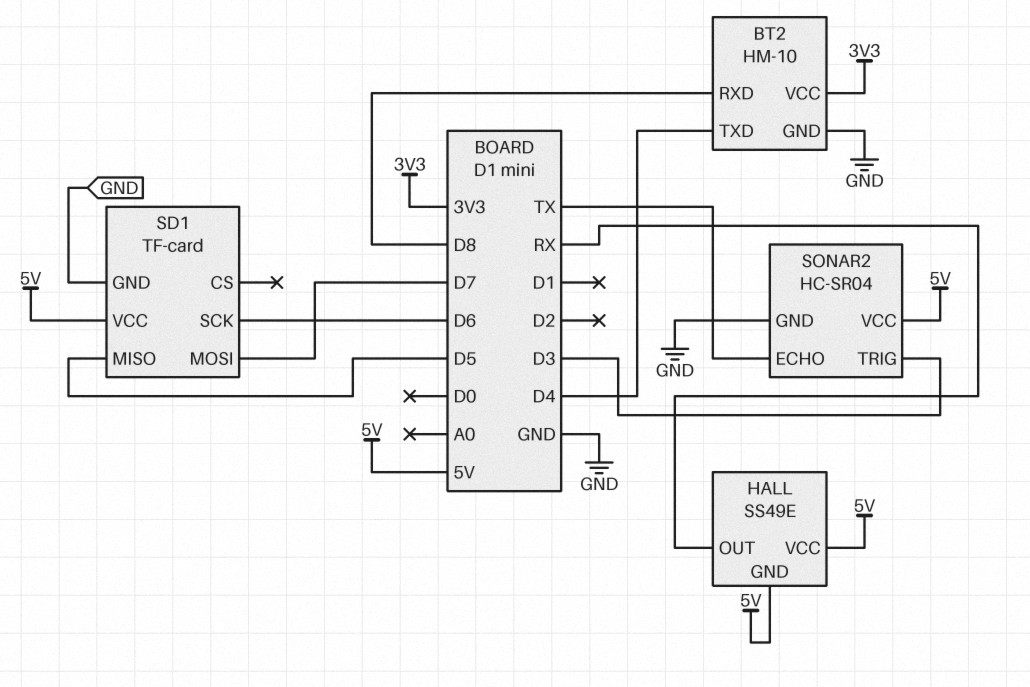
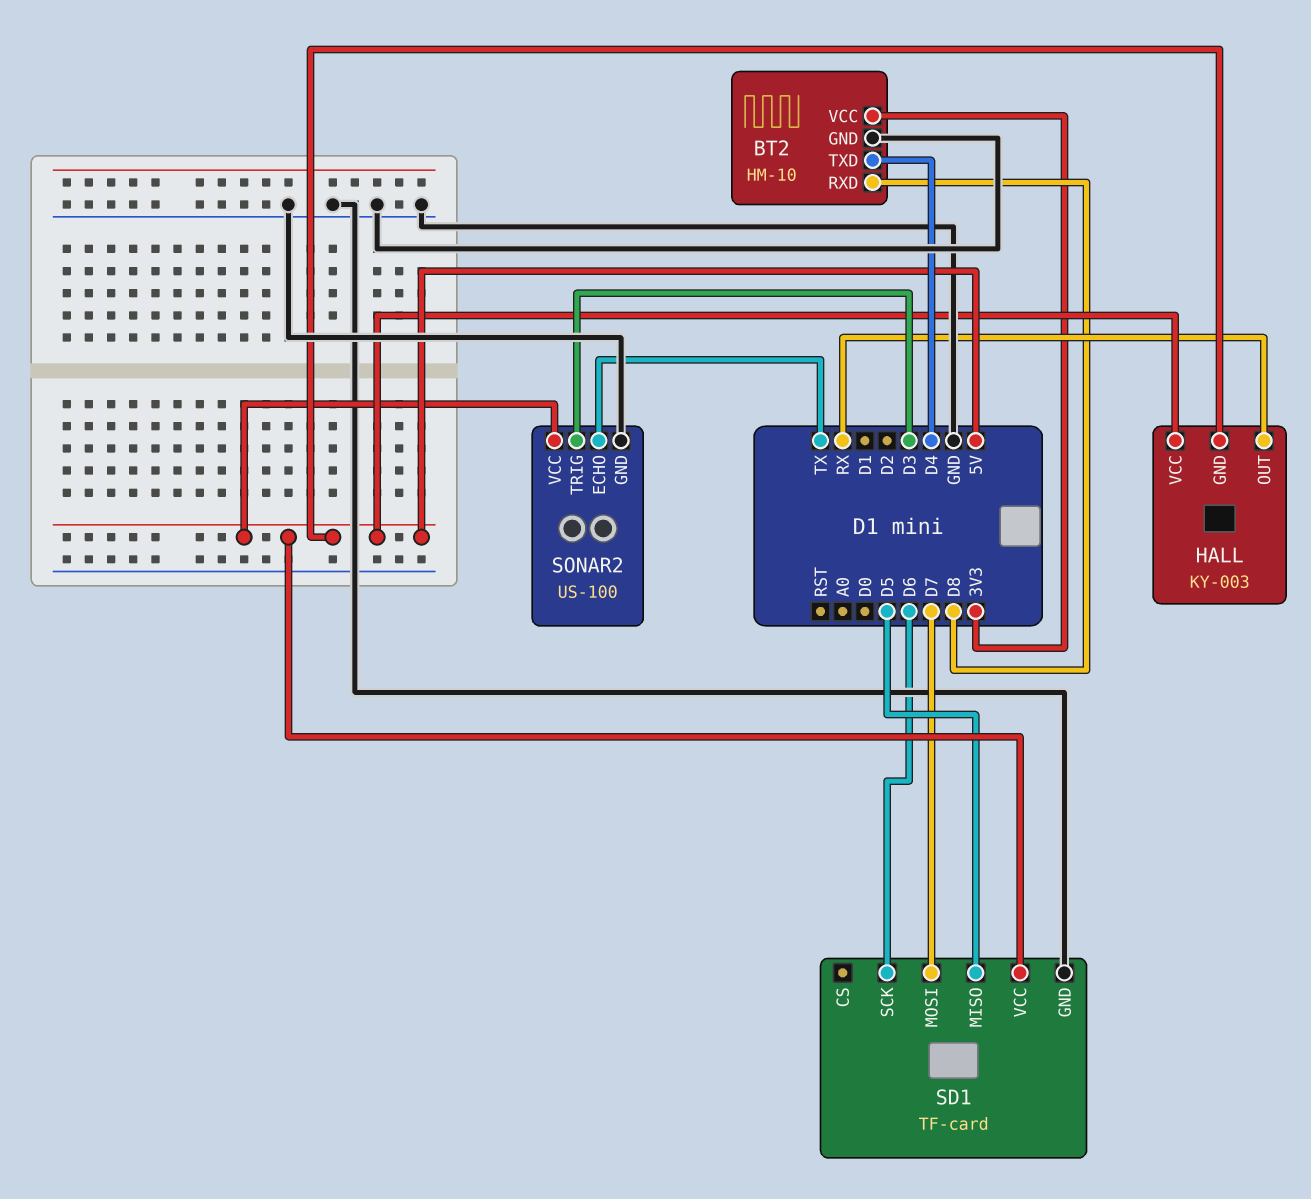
HALL: SS49E -> KY-003
SONAR2: HC-SR04 -> US-100

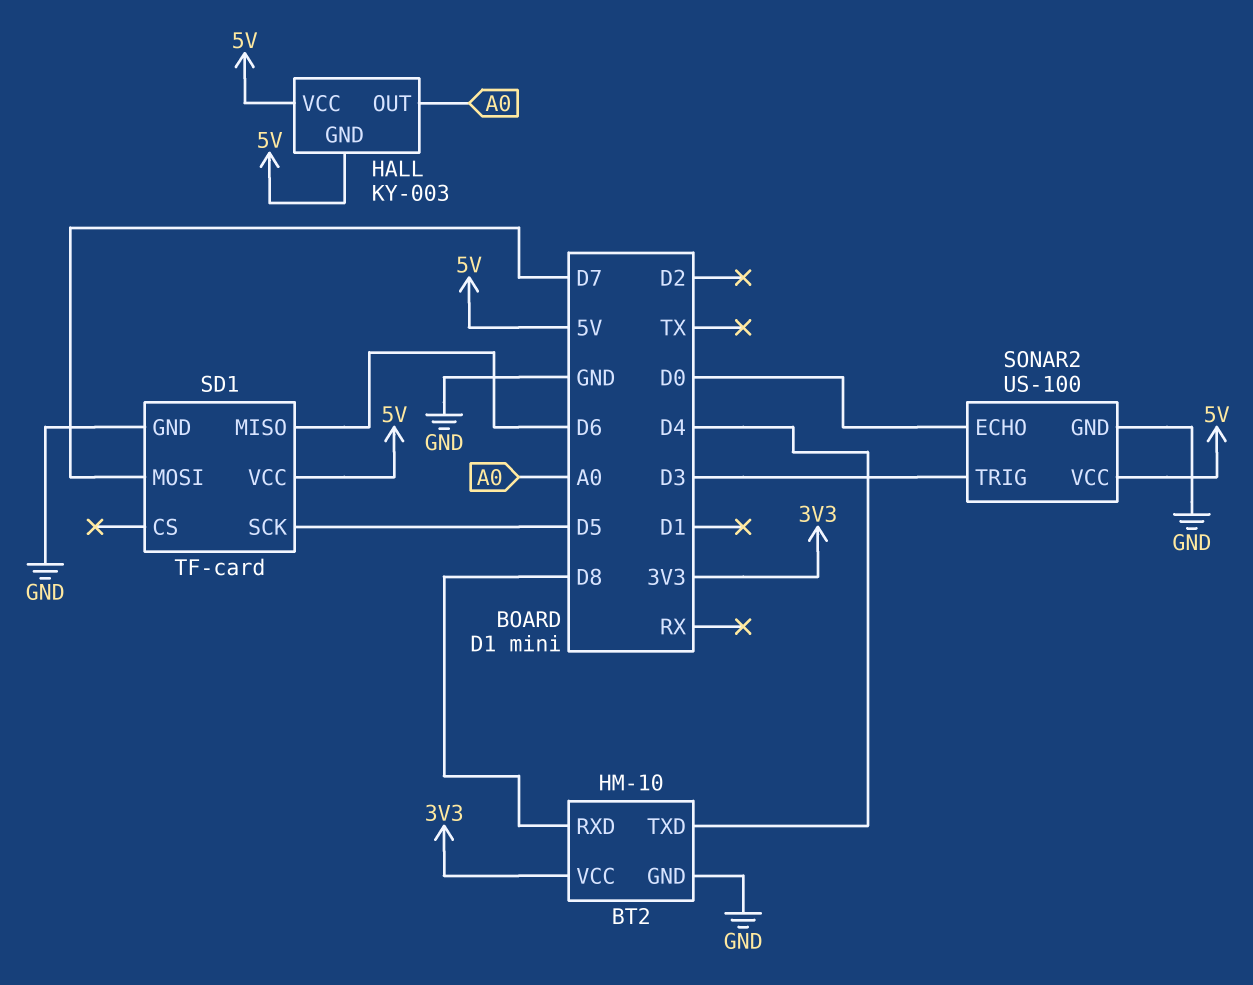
HALL pin OUT: RX -> A0
SD1 pin MISO: D5 -> D6
SD1 pin SCK: D6 -> D5
SONAR2 pin ECHO: TX -> D0

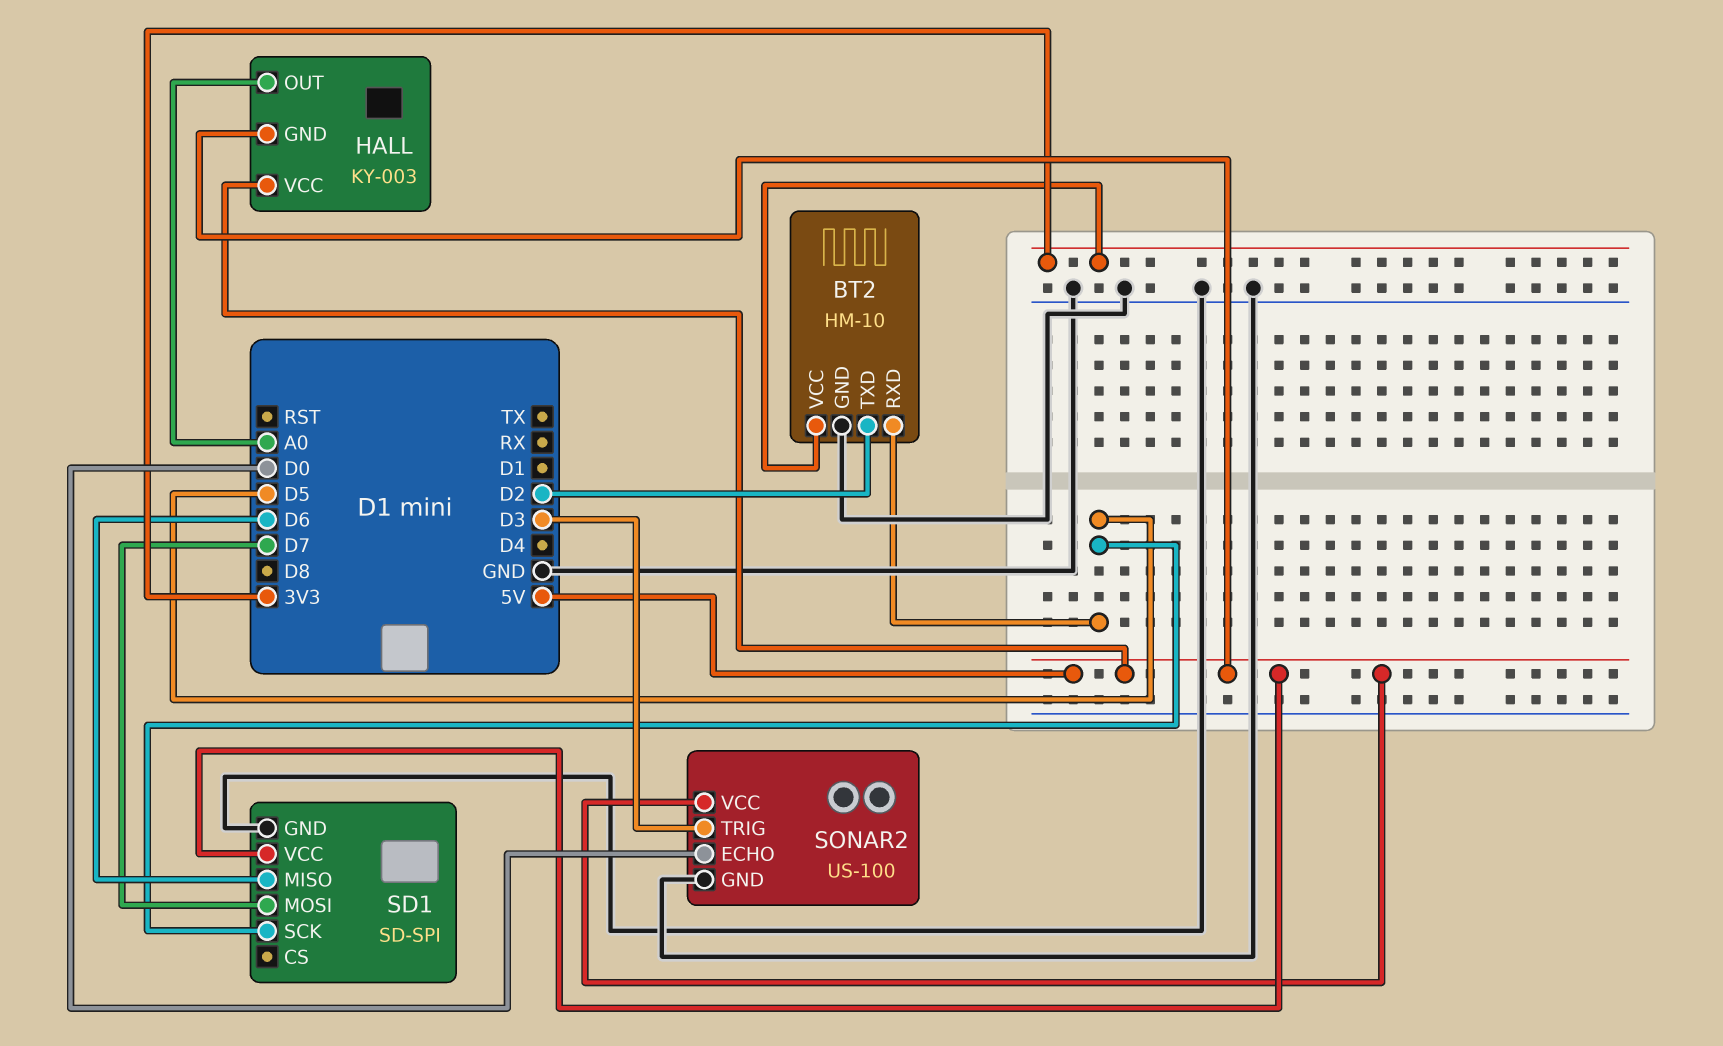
BT2 pin RXD: D8 -> D5
BT2 pin TXD: D4 -> D2
SD1: TF-card -> SD-SPI

